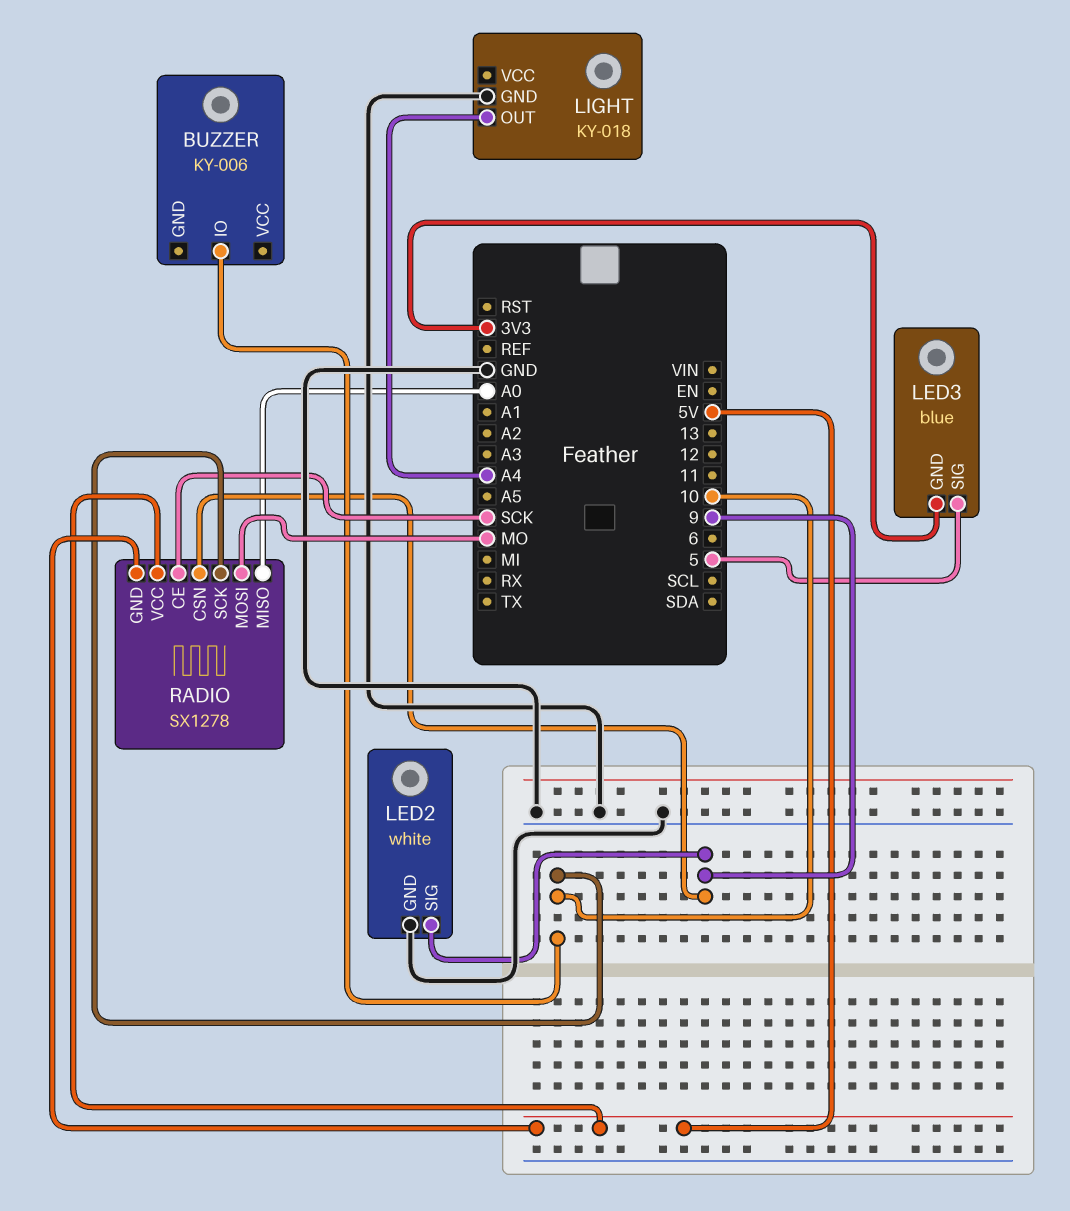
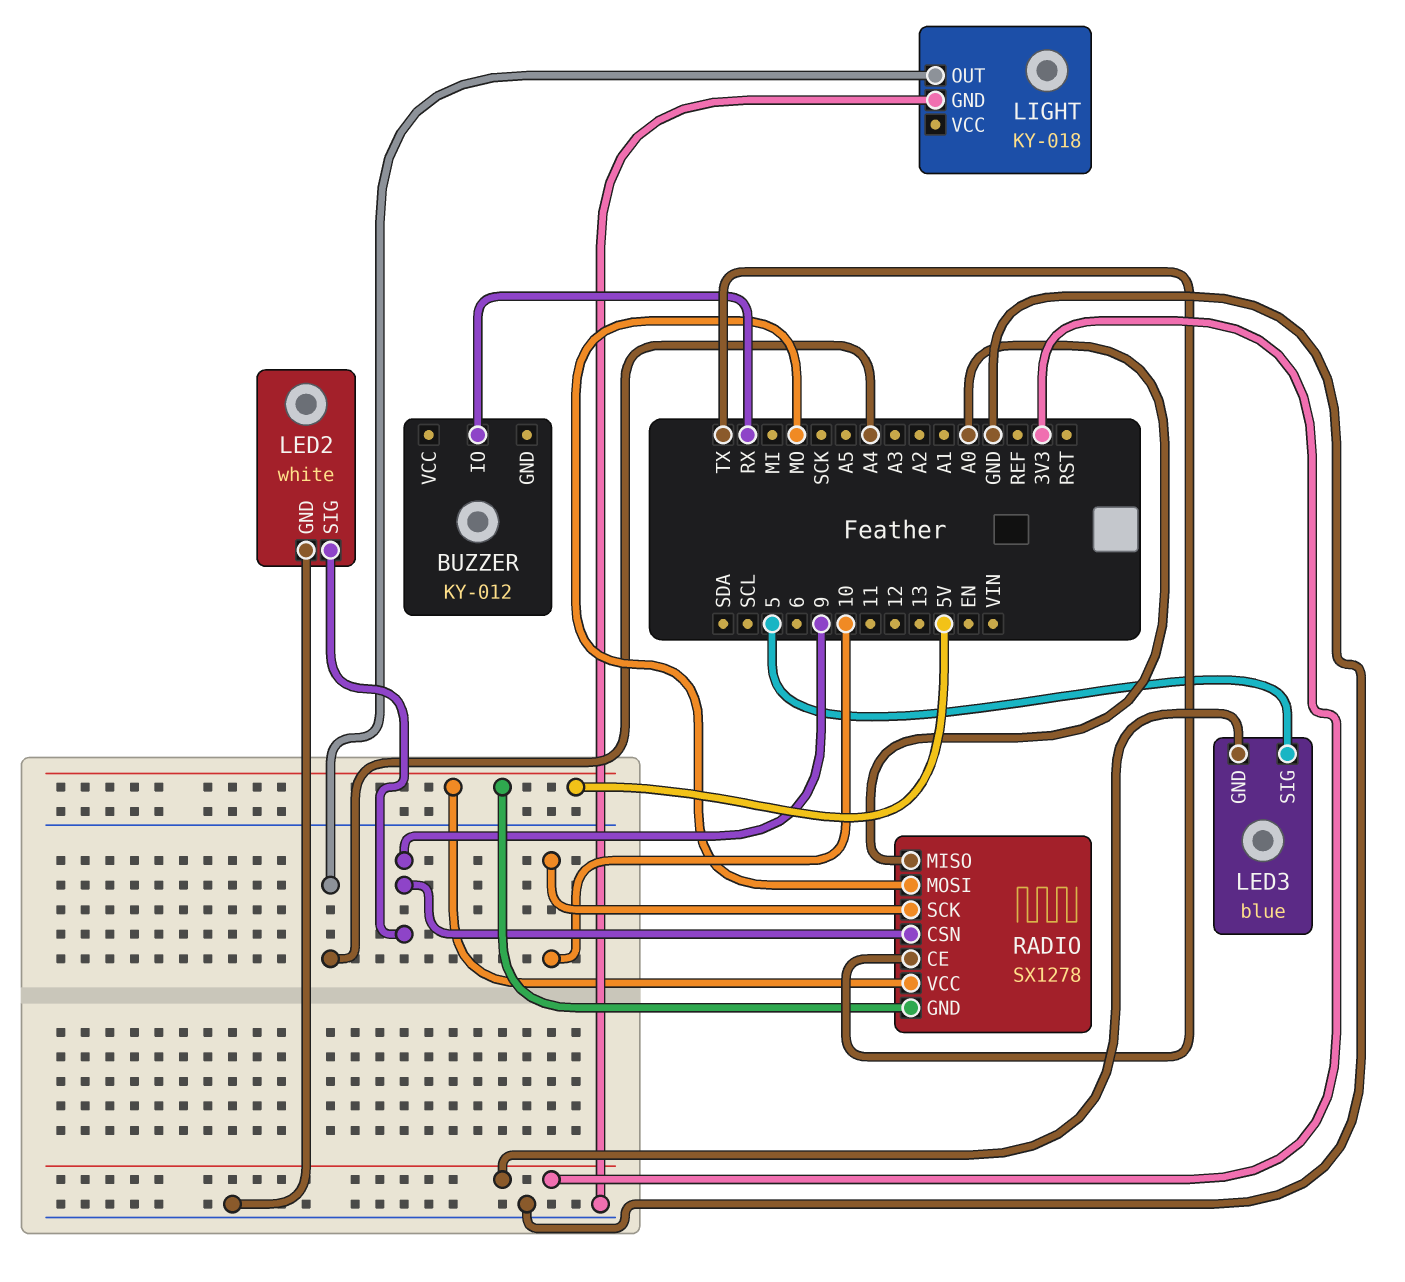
BUZZER: KY-006 -> KY-012
BUZZER pin IO: 10 -> RX
RADIO pin CE: SCK -> TX

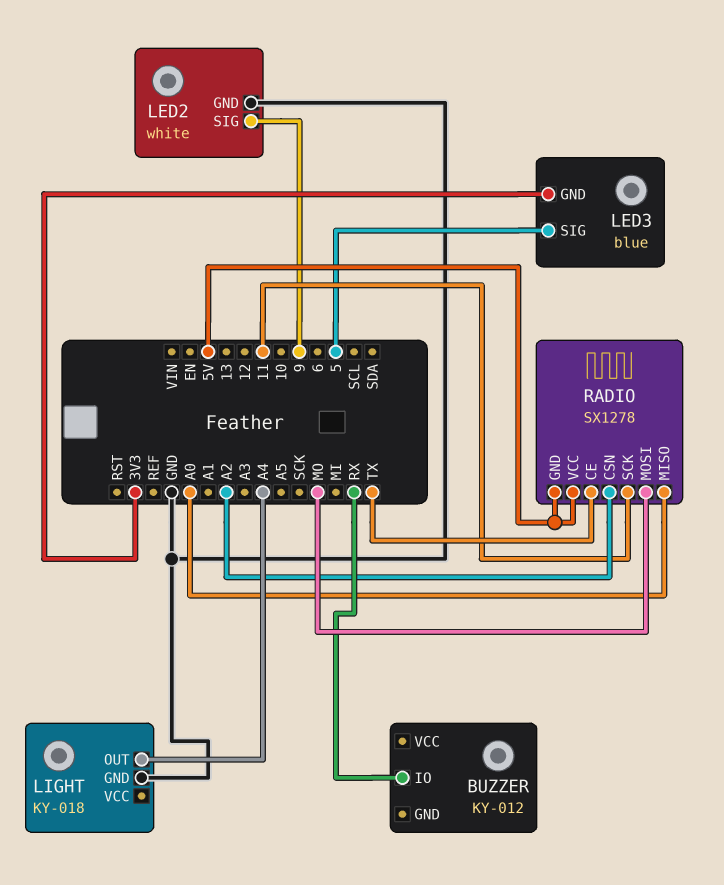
RADIO pin CSN: 9 -> A2
RADIO pin SCK: 10 -> 11

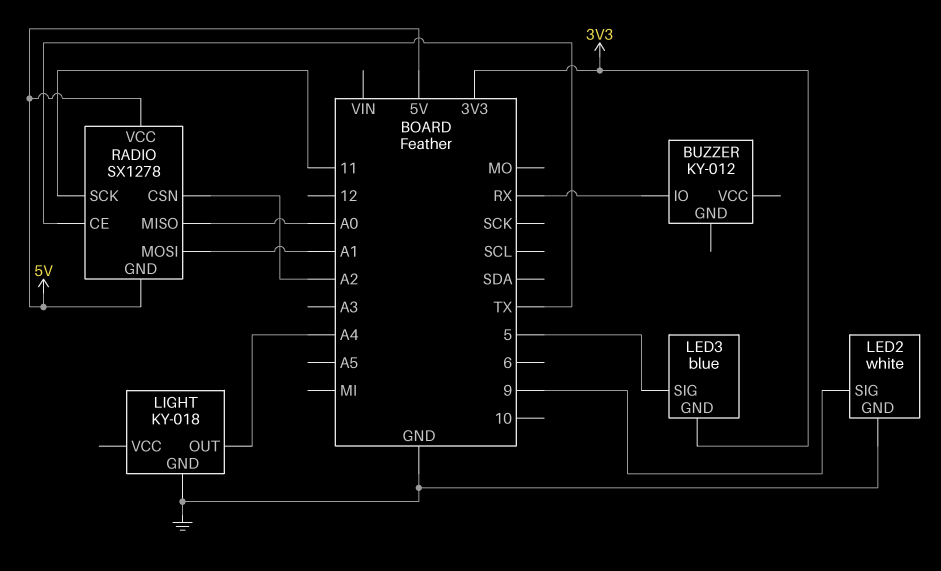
RADIO pin MOSI: MO -> A1

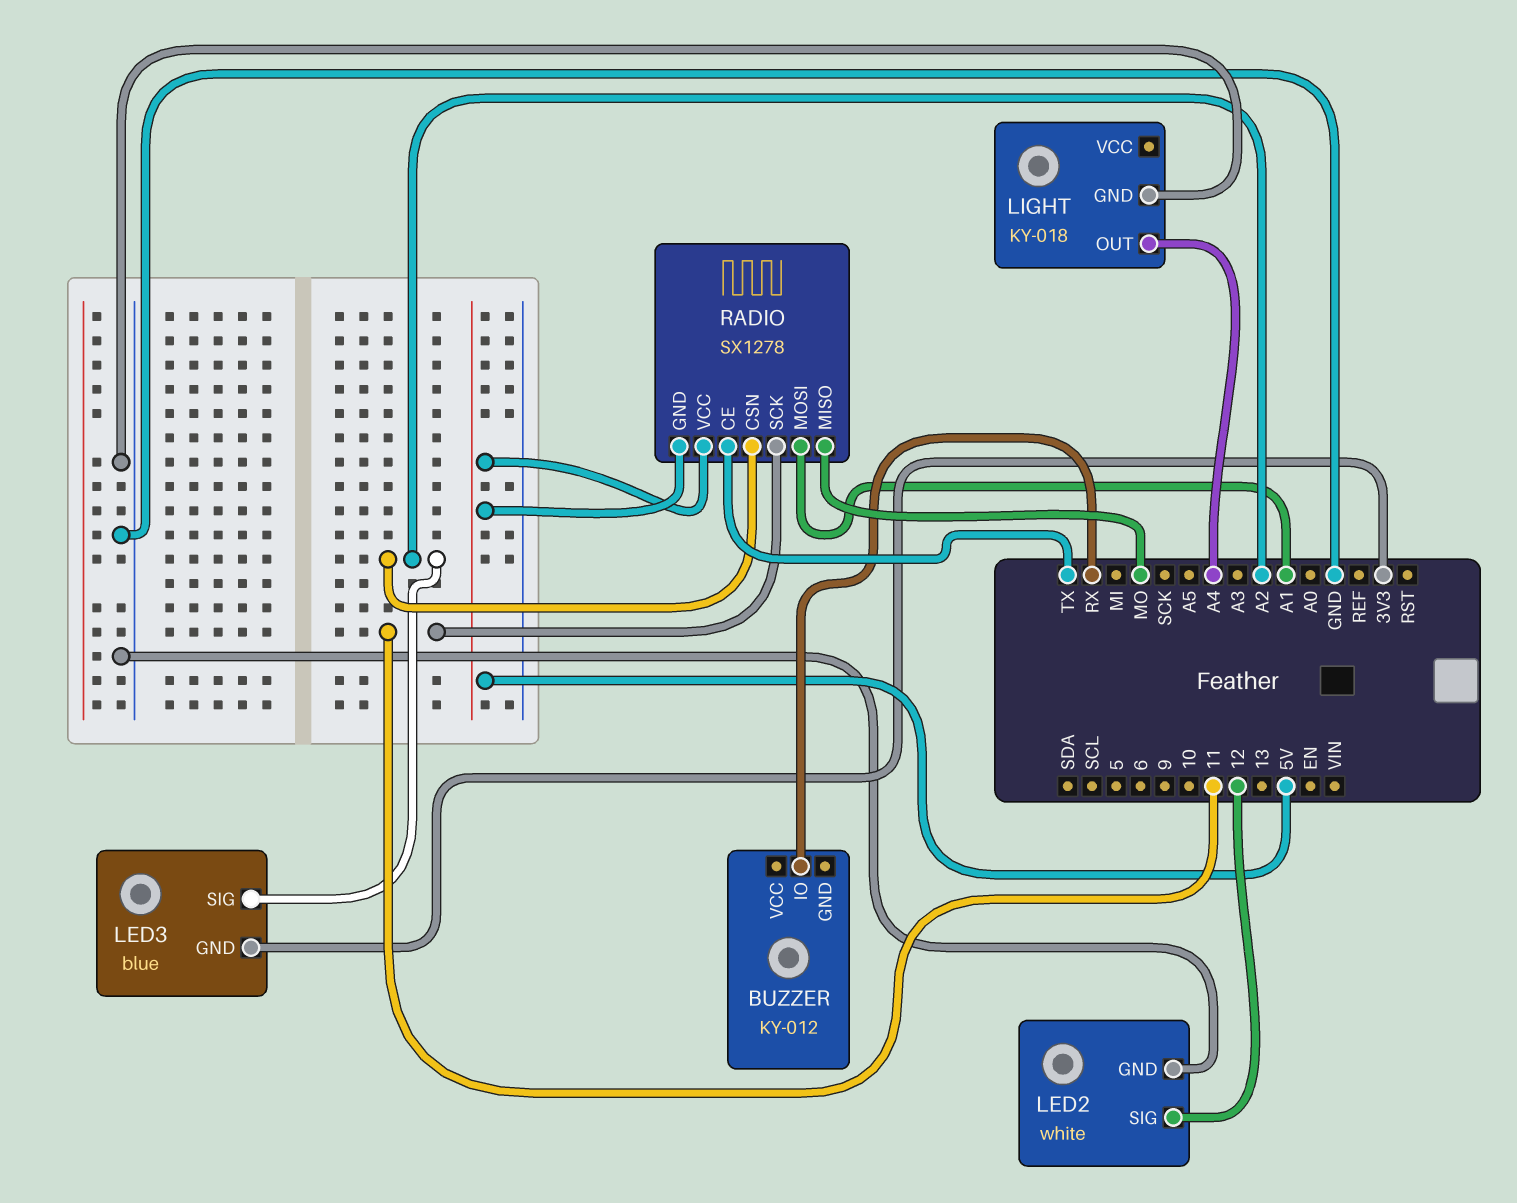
LED2 pin SIG: 9 -> 12
LED3 pin SIG: 5 -> A2
RADIO pin MISO: A0 -> MO

